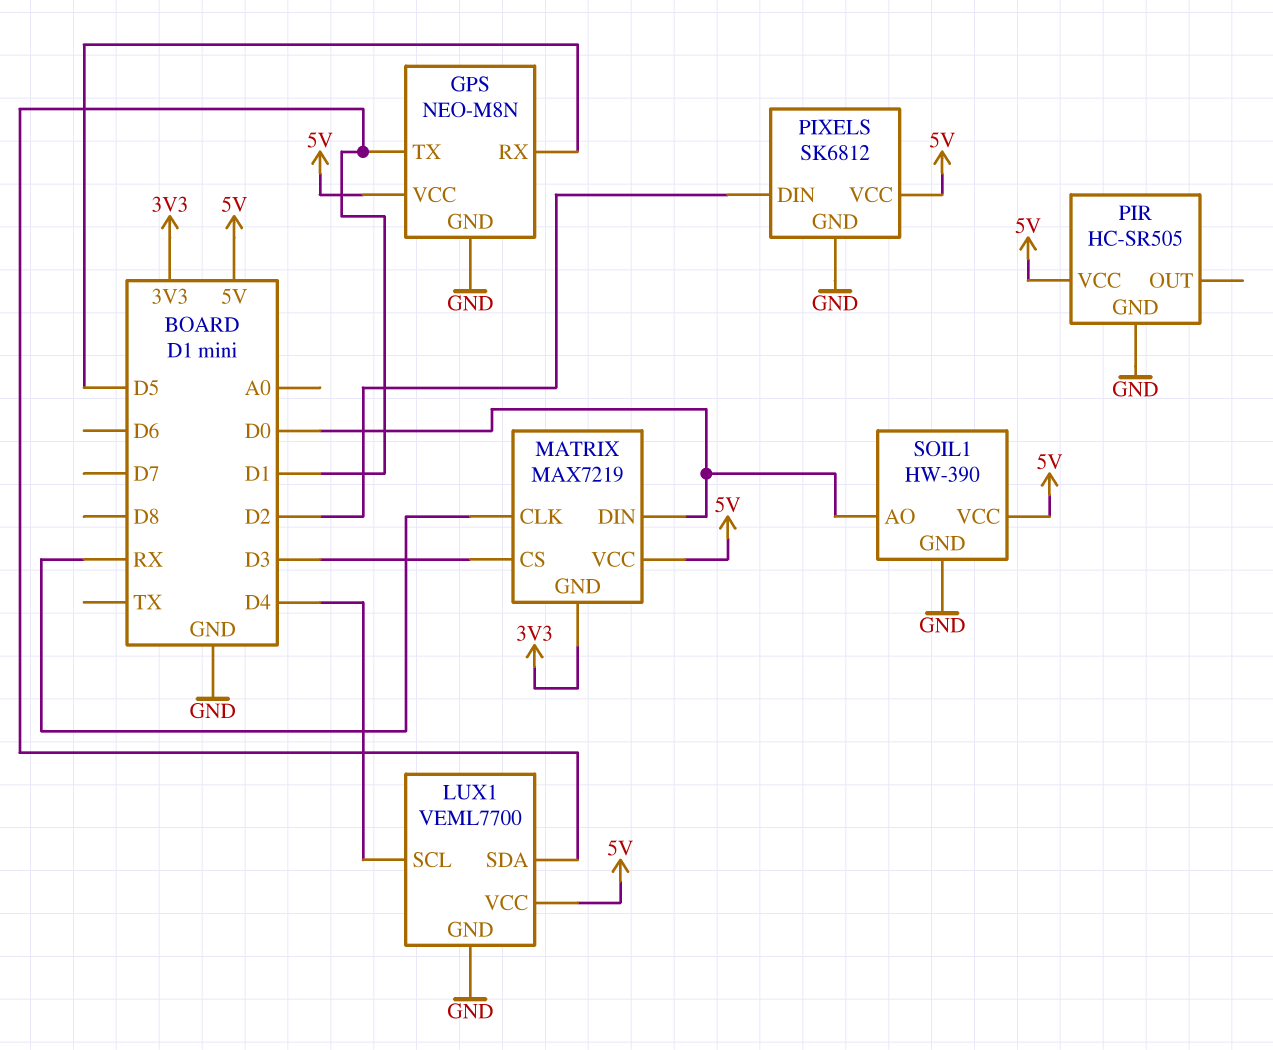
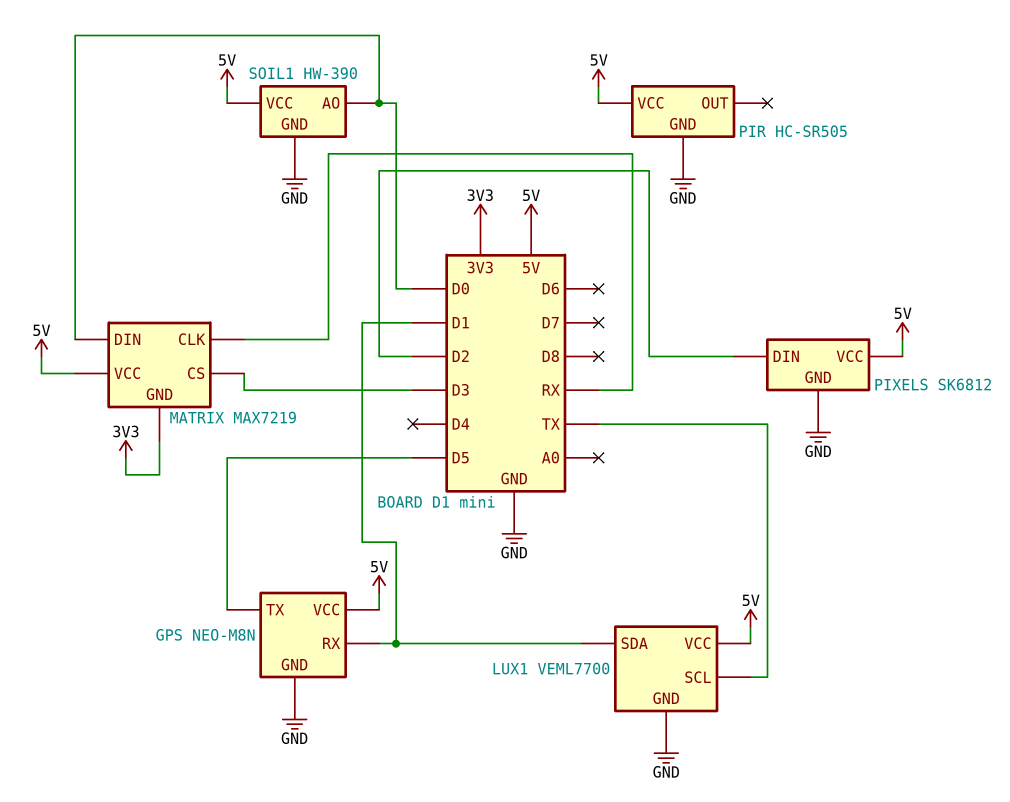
GPS pin RX: D5 -> D1
GPS pin TX: D1 -> D5
LUX1 pin SCL: D4 -> TX

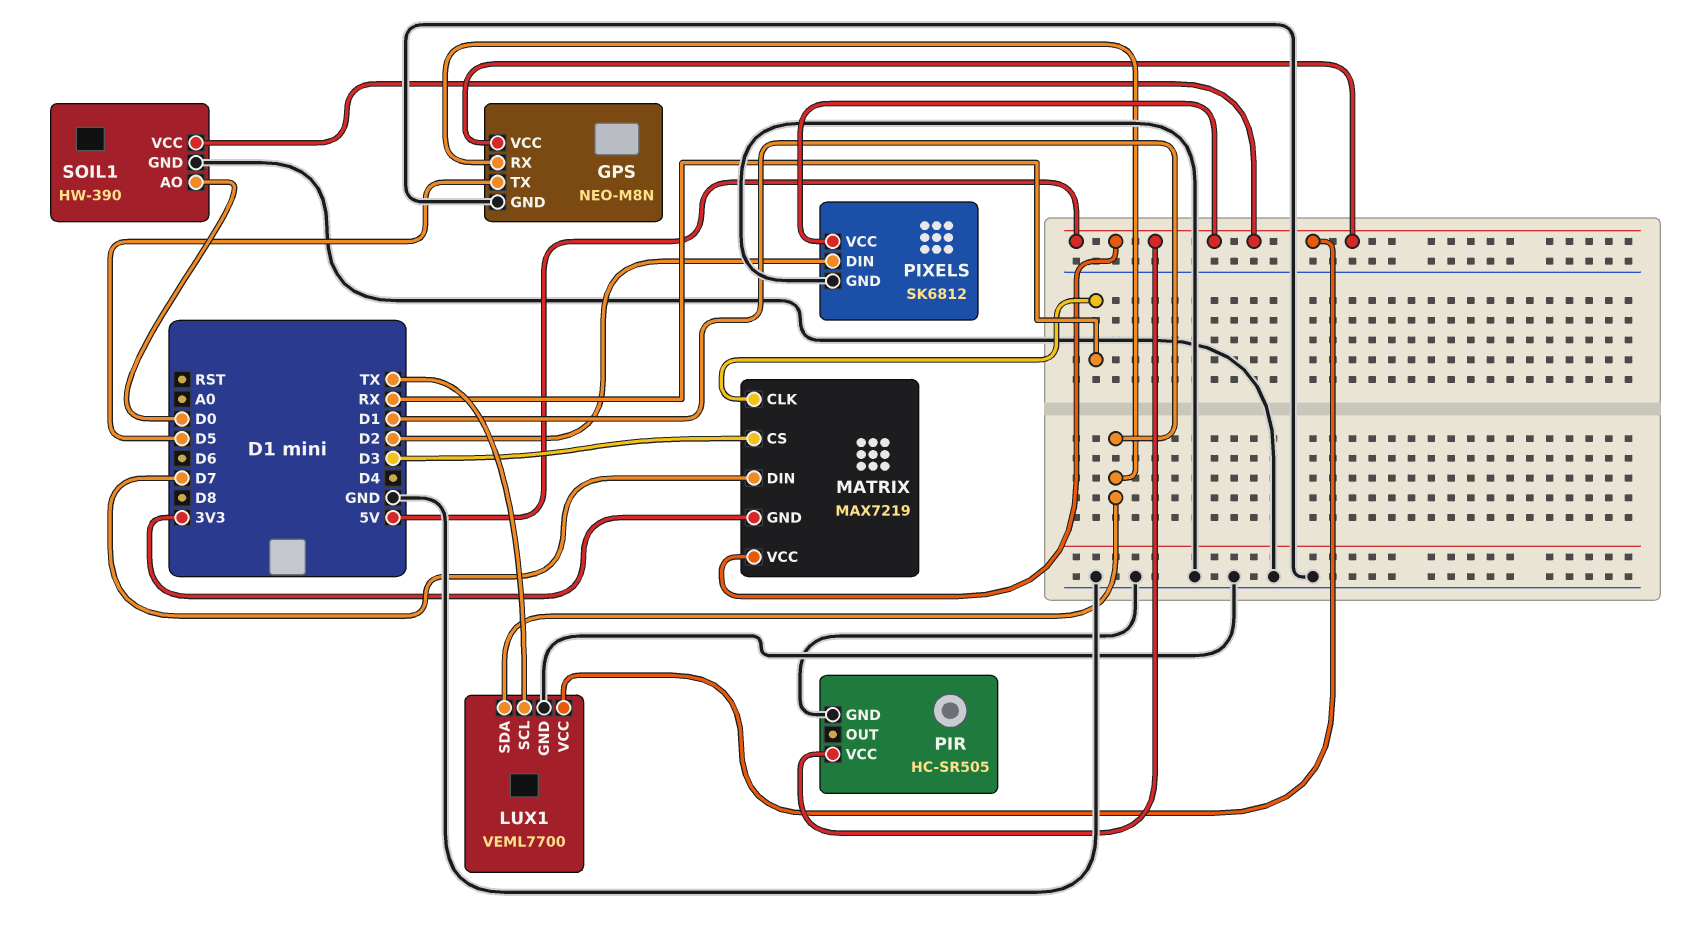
MATRIX pin DIN: D0 -> D7

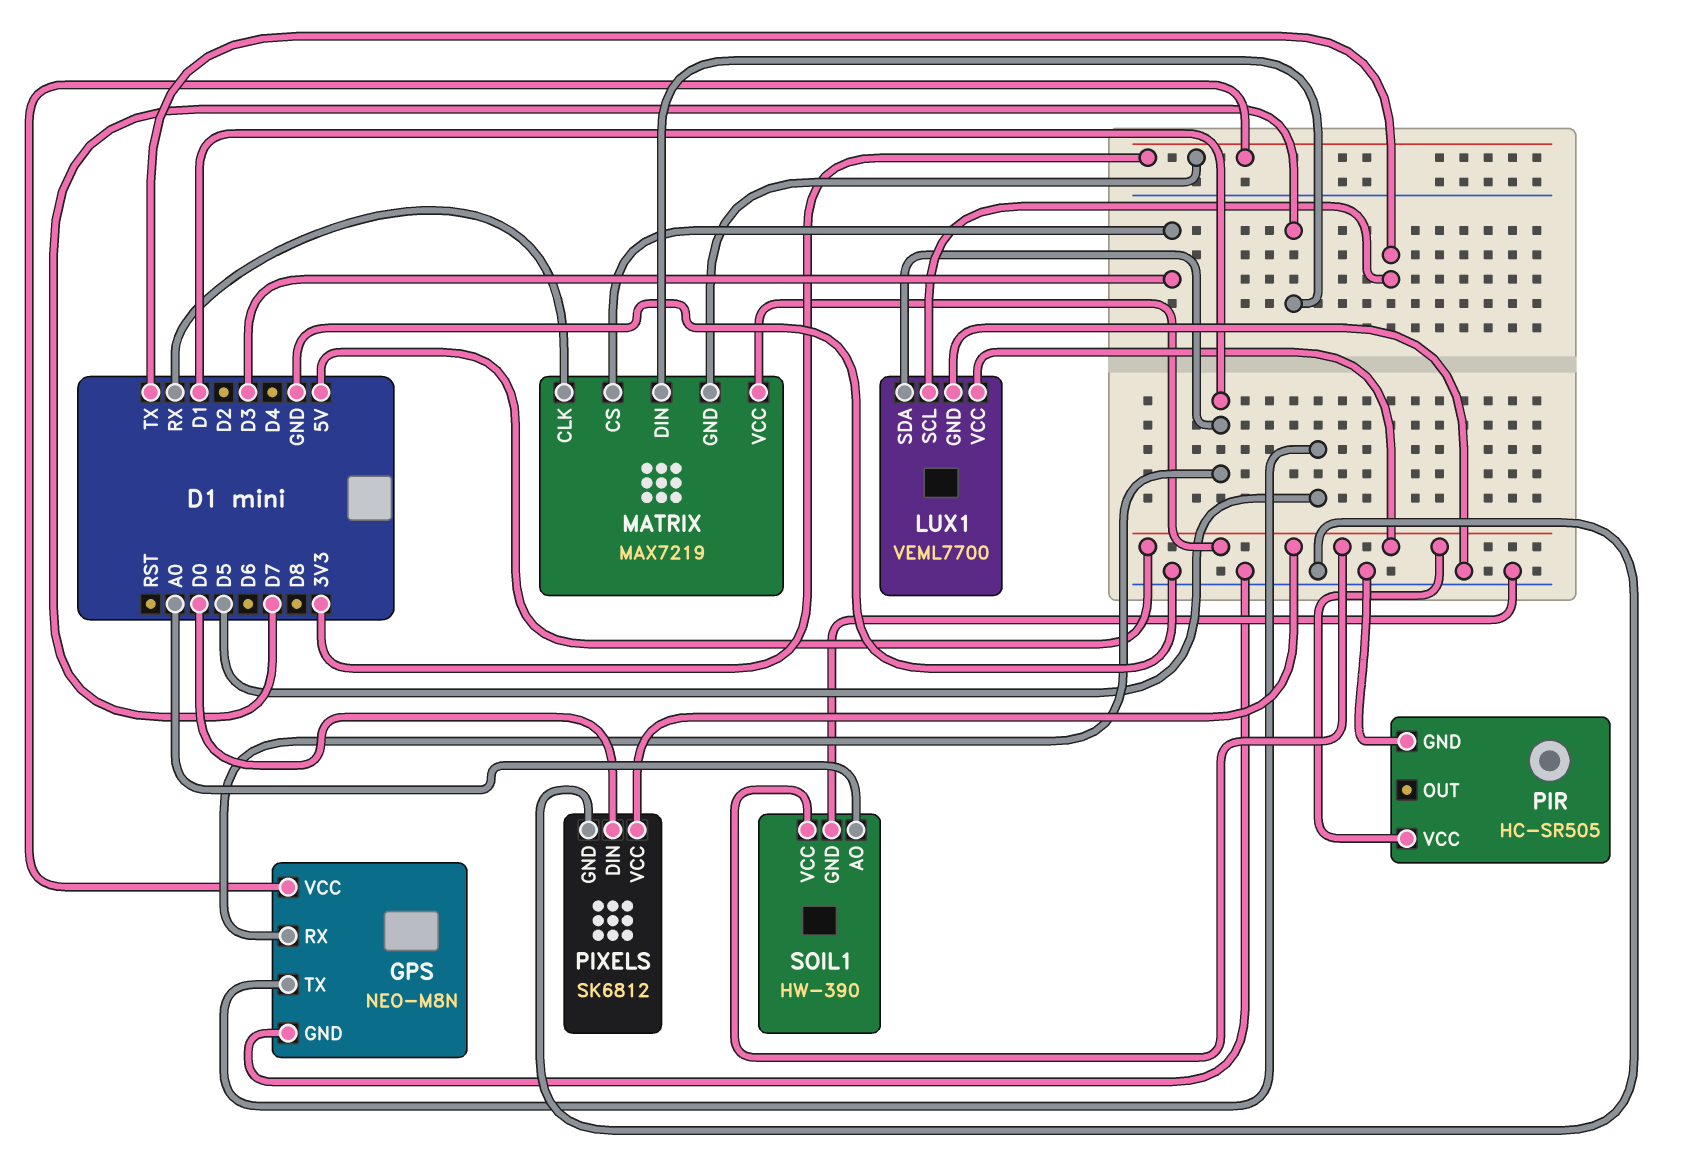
GPS pin VCC: 5V -> 3V3
PIXELS pin DIN: D2 -> D0
SOIL1 pin AO: D0 -> A0

